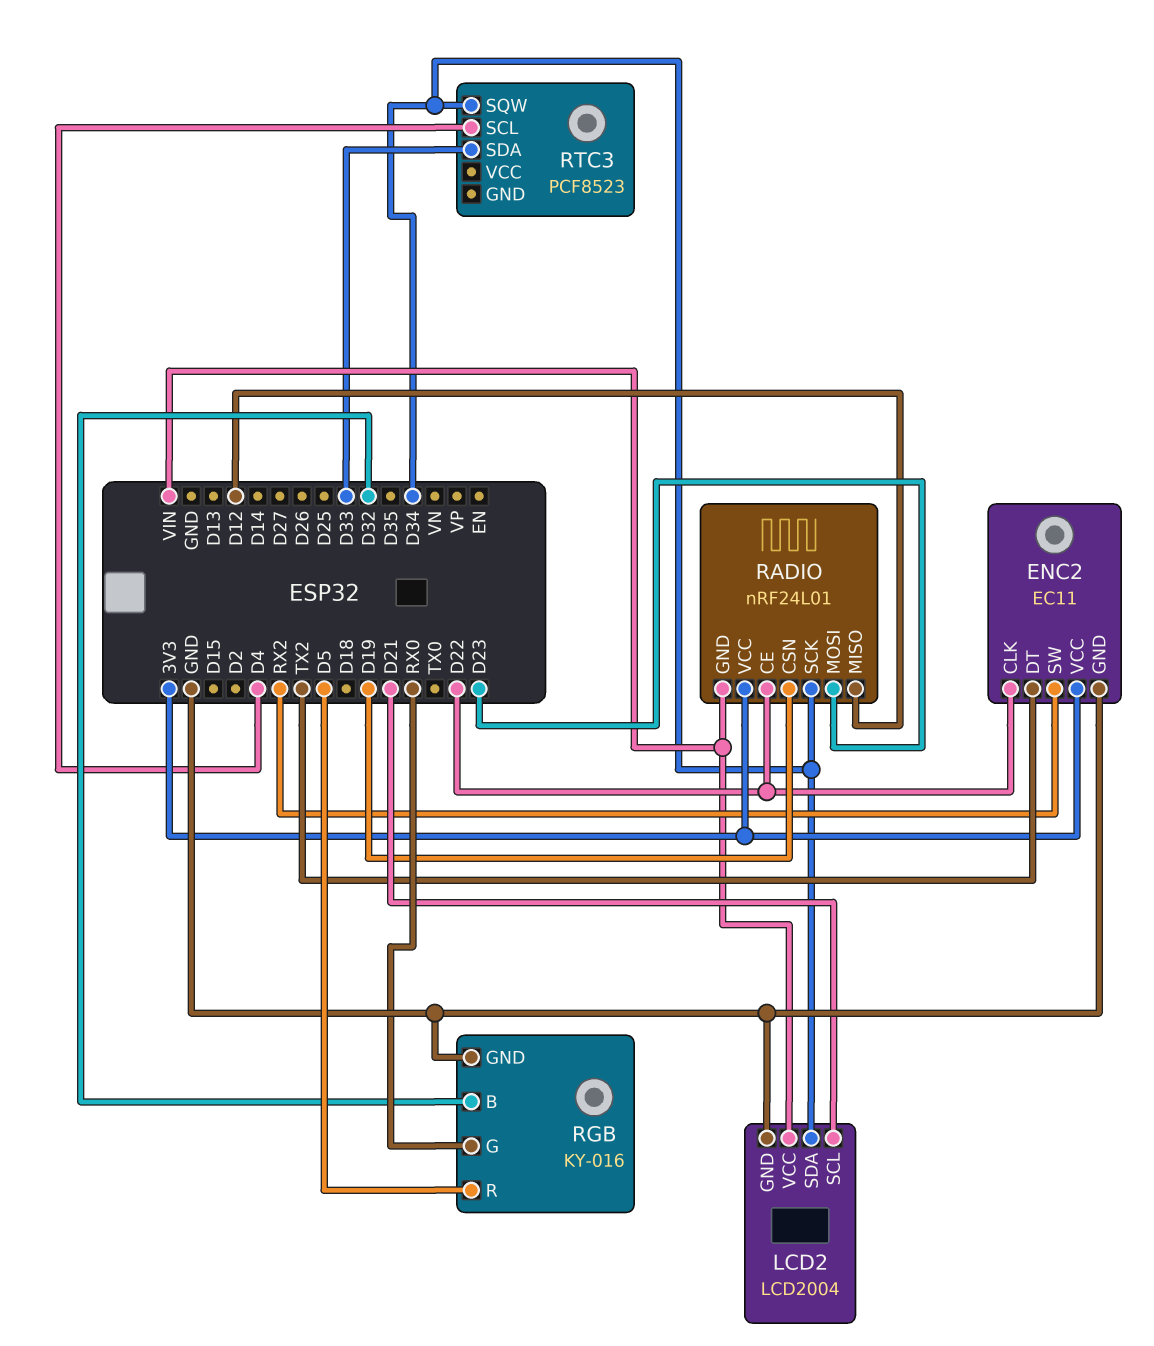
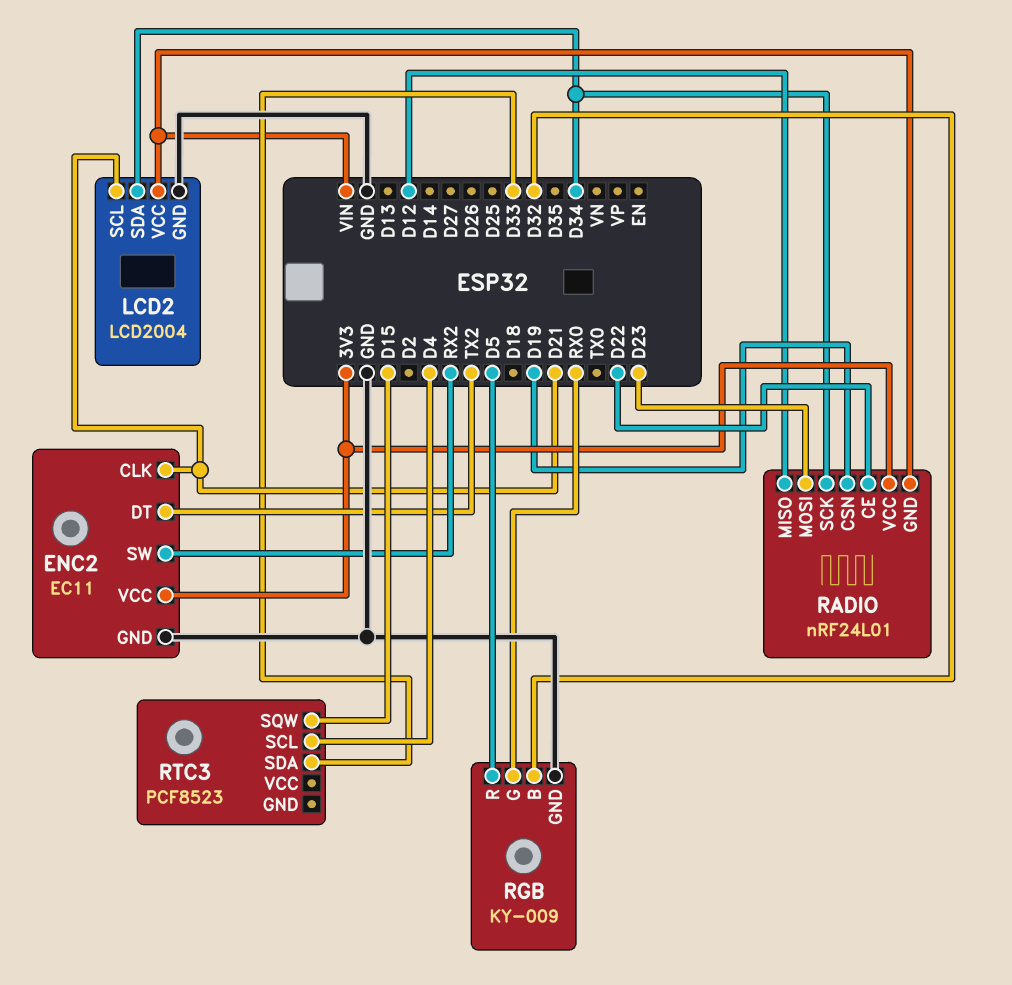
ENC2 pin CLK: D22 -> D21
RGB: KY-016 -> KY-009
RTC3 pin SQW: D34 -> D15

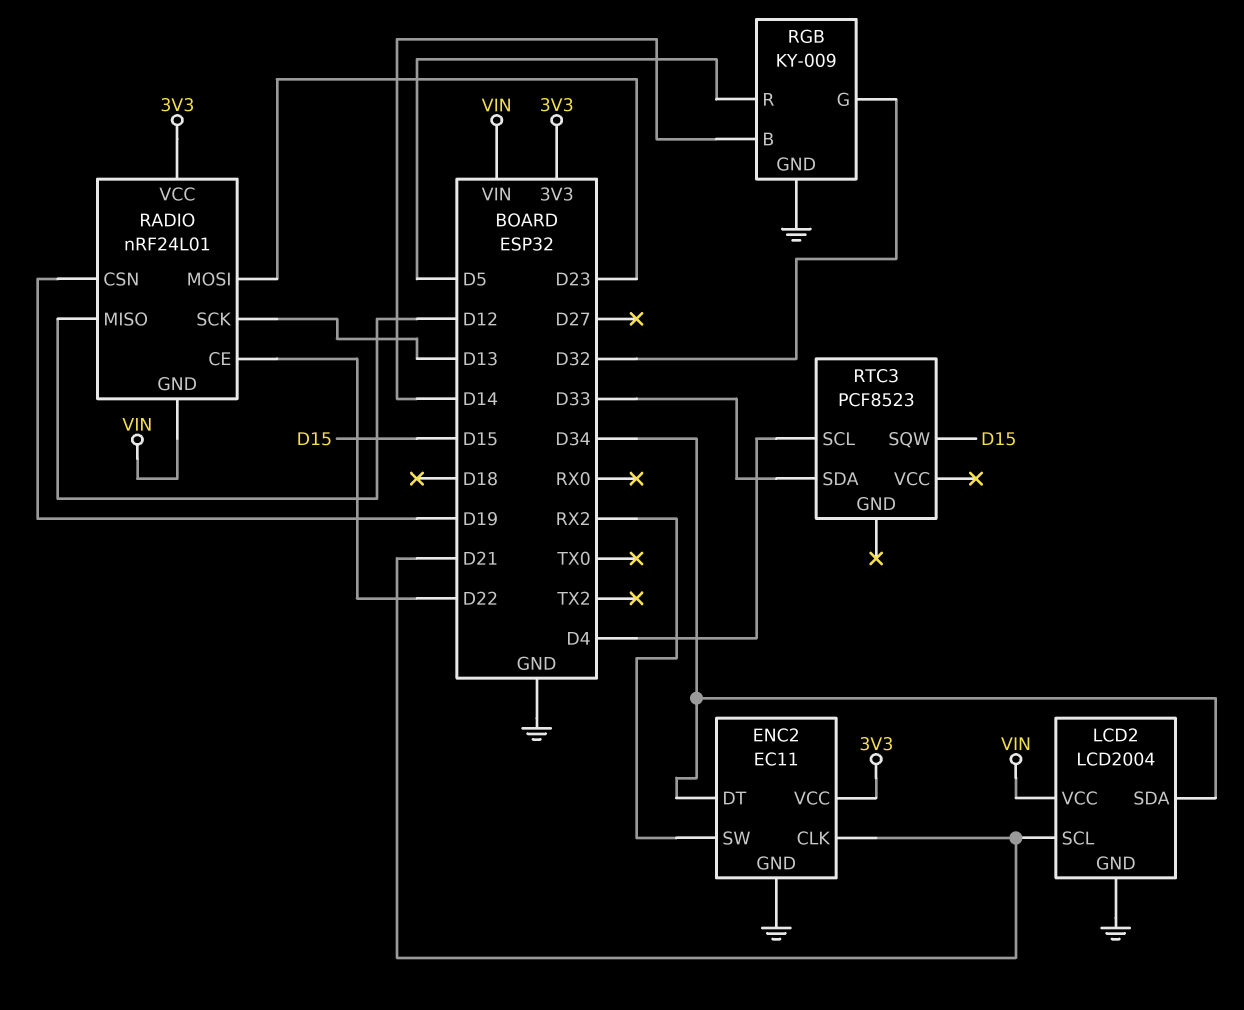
ENC2 pin DT: TX2 -> D34
RADIO pin SCK: D34 -> D13
RGB pin B: D32 -> D14
RGB pin G: RX0 -> D32

